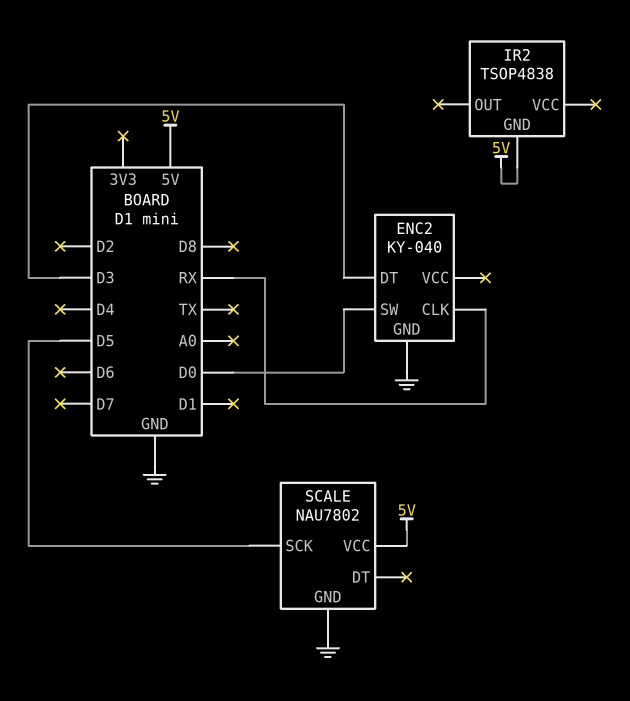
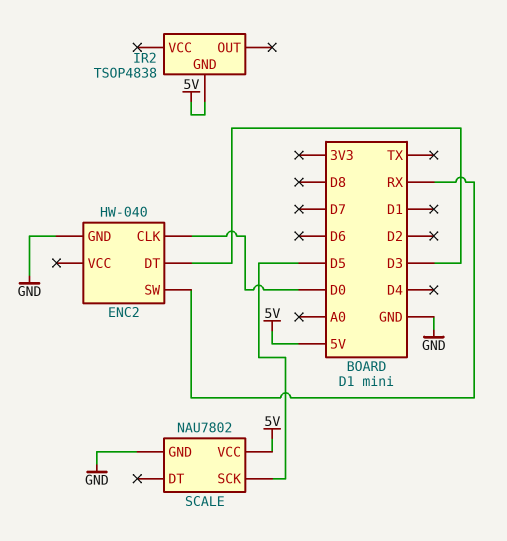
ENC2: KY-040 -> HW-040
ENC2 pin CLK: RX -> D0
ENC2 pin SW: D0 -> RX

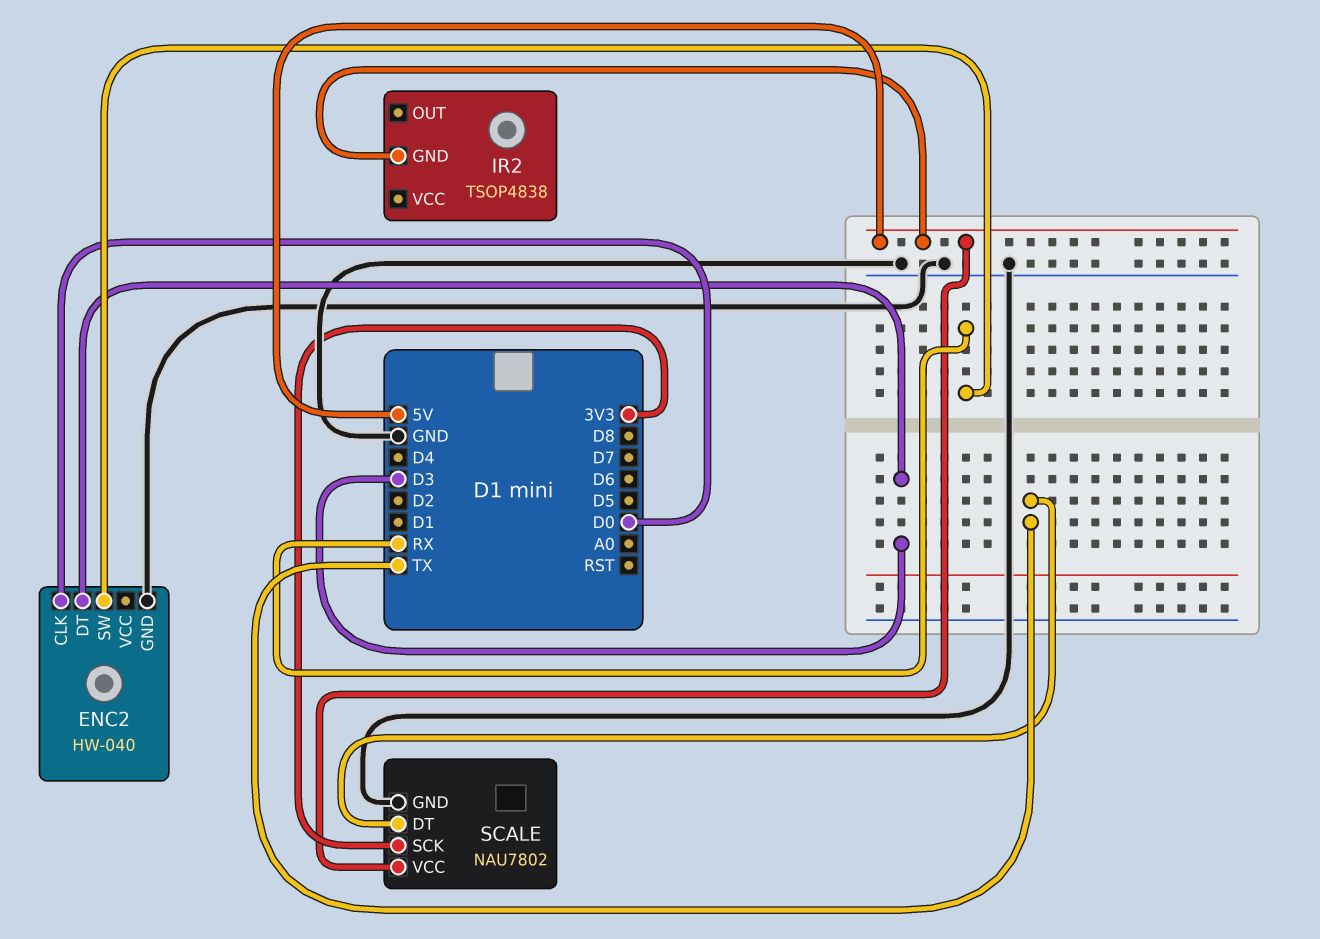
SCALE pin DT: none -> TX
SCALE pin SCK: D5 -> 3V3

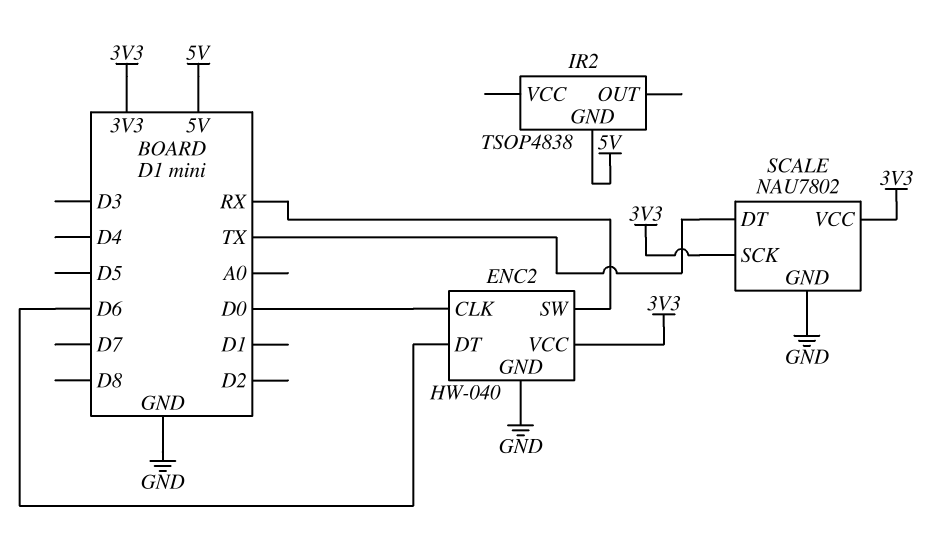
ENC2 pin DT: D3 -> D6
ENC2 pin VCC: none -> 3V3
SCALE pin VCC: 5V -> 3V3

